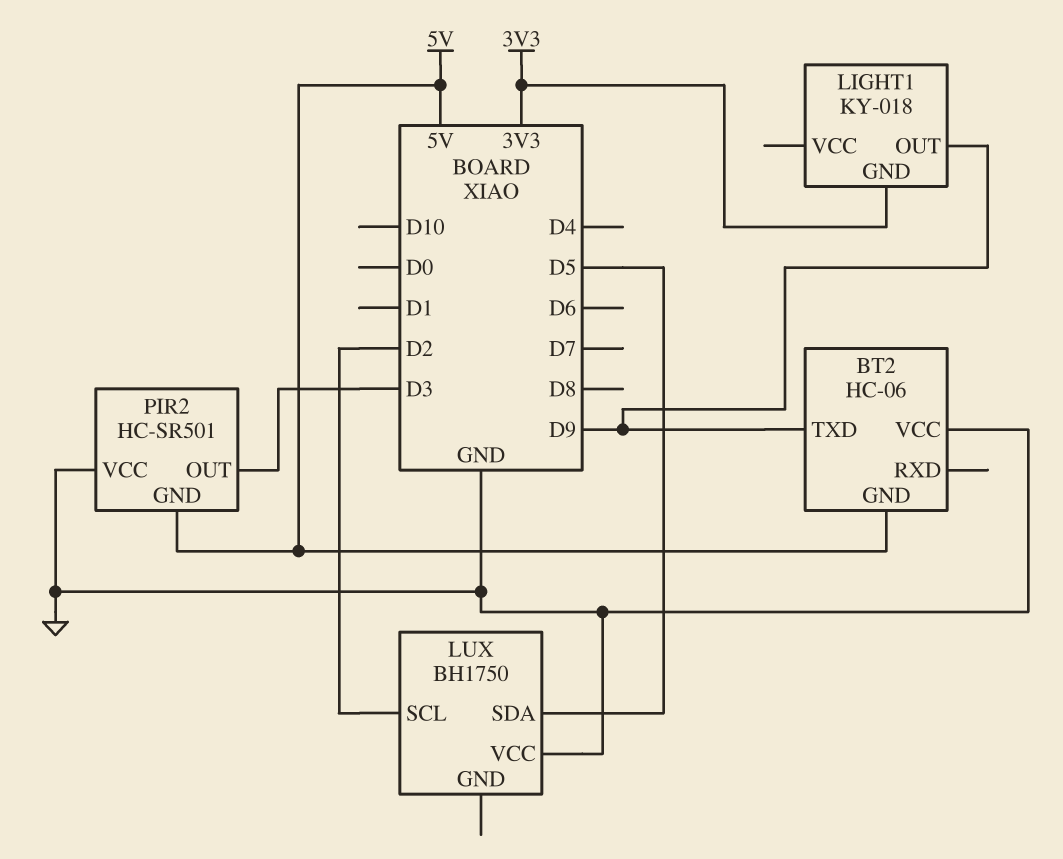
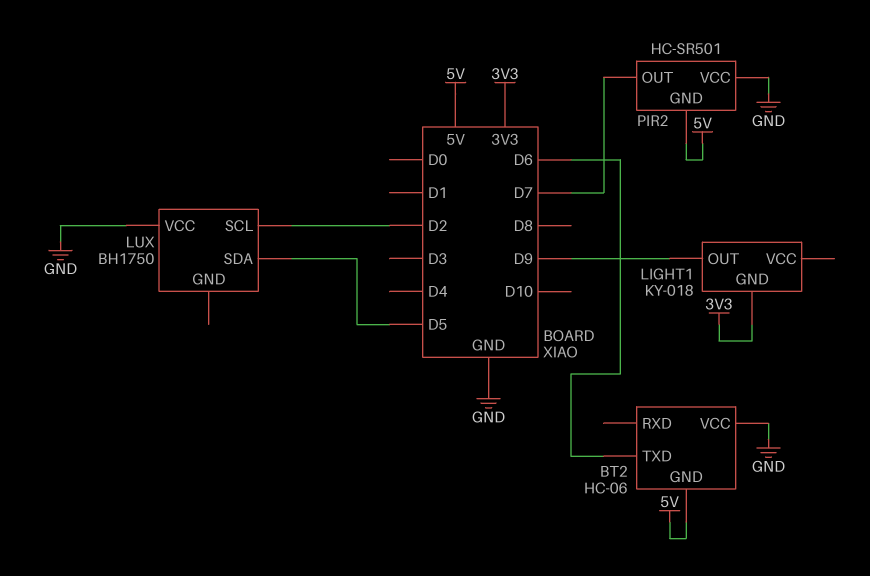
BT2 pin TXD: D9 -> D6
PIR2 pin OUT: D3 -> D7

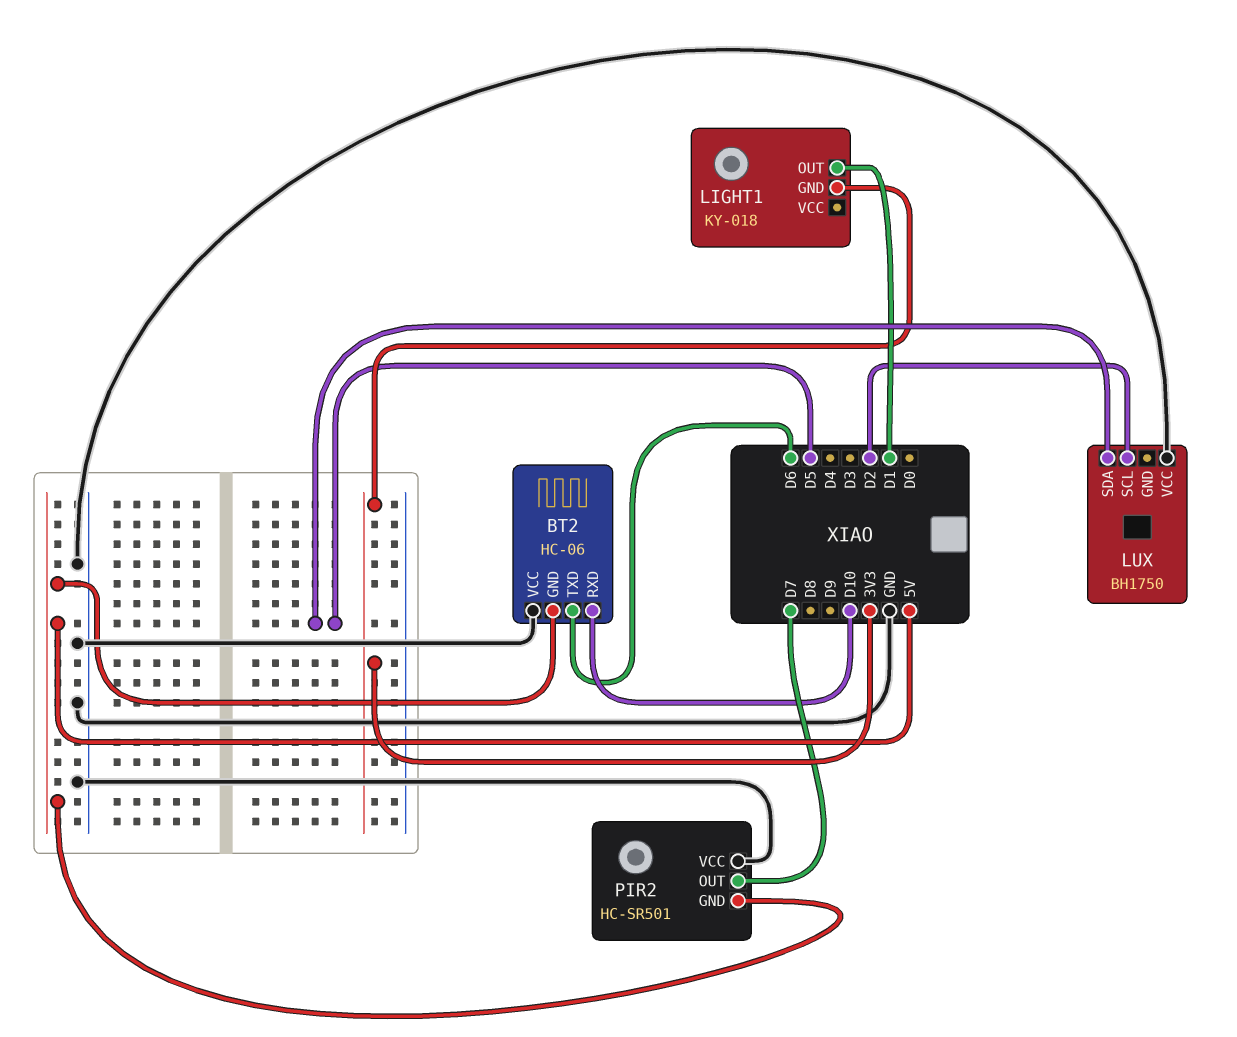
BT2 pin RXD: none -> D10
LIGHT1 pin OUT: D9 -> D1

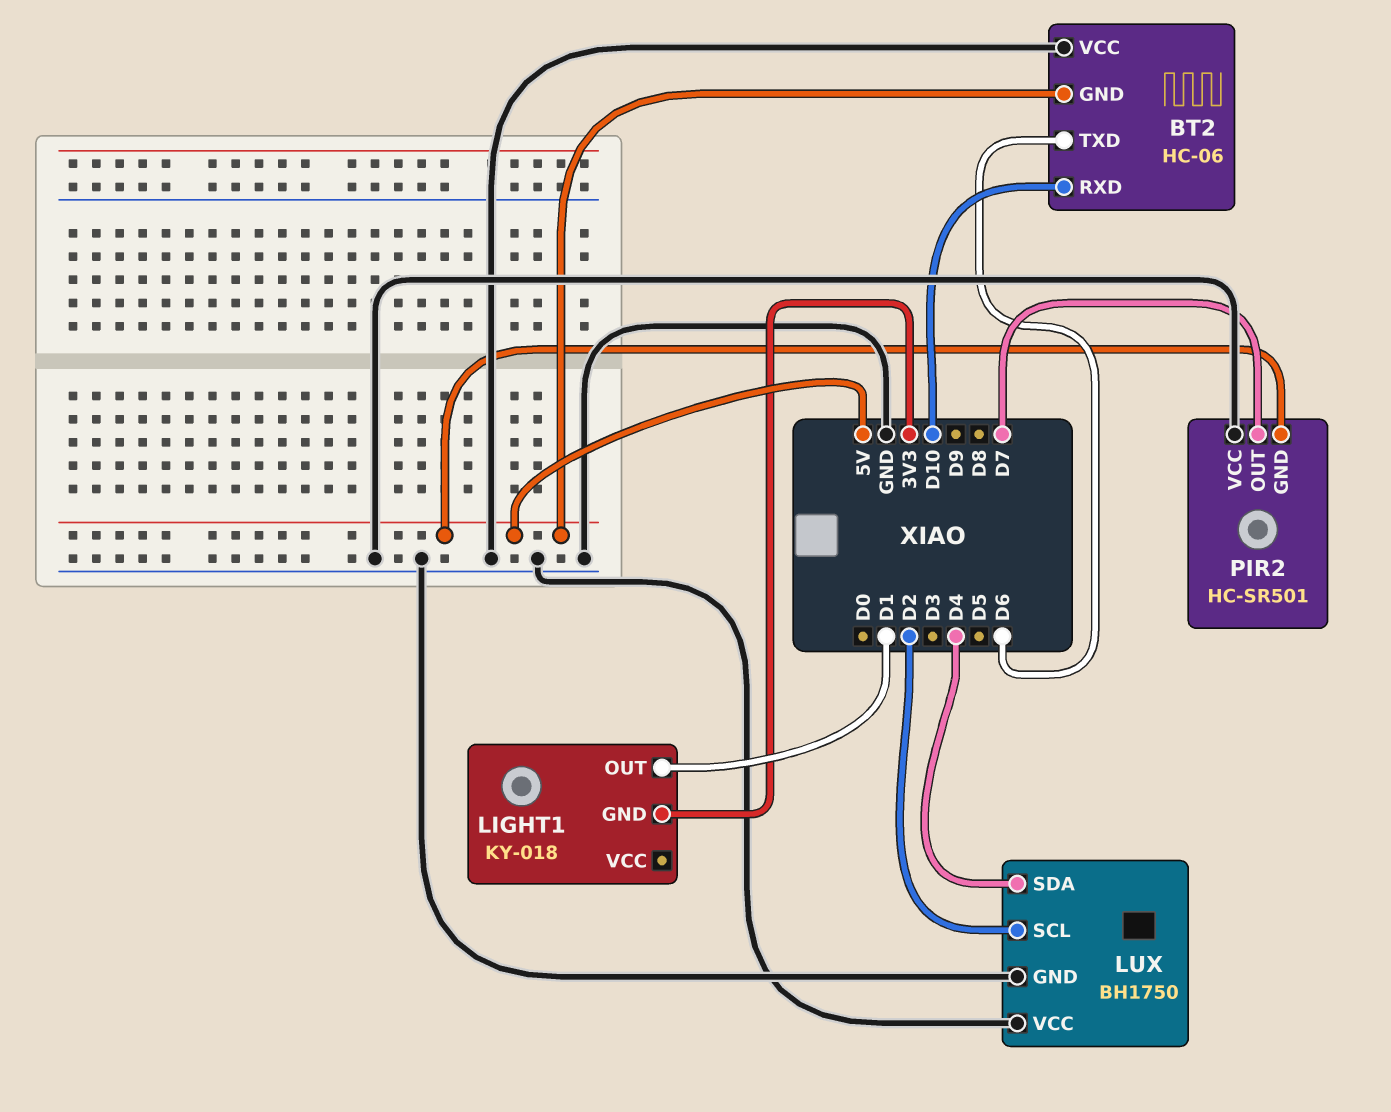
LUX pin GND: none -> GND
LUX pin SDA: D5 -> D4

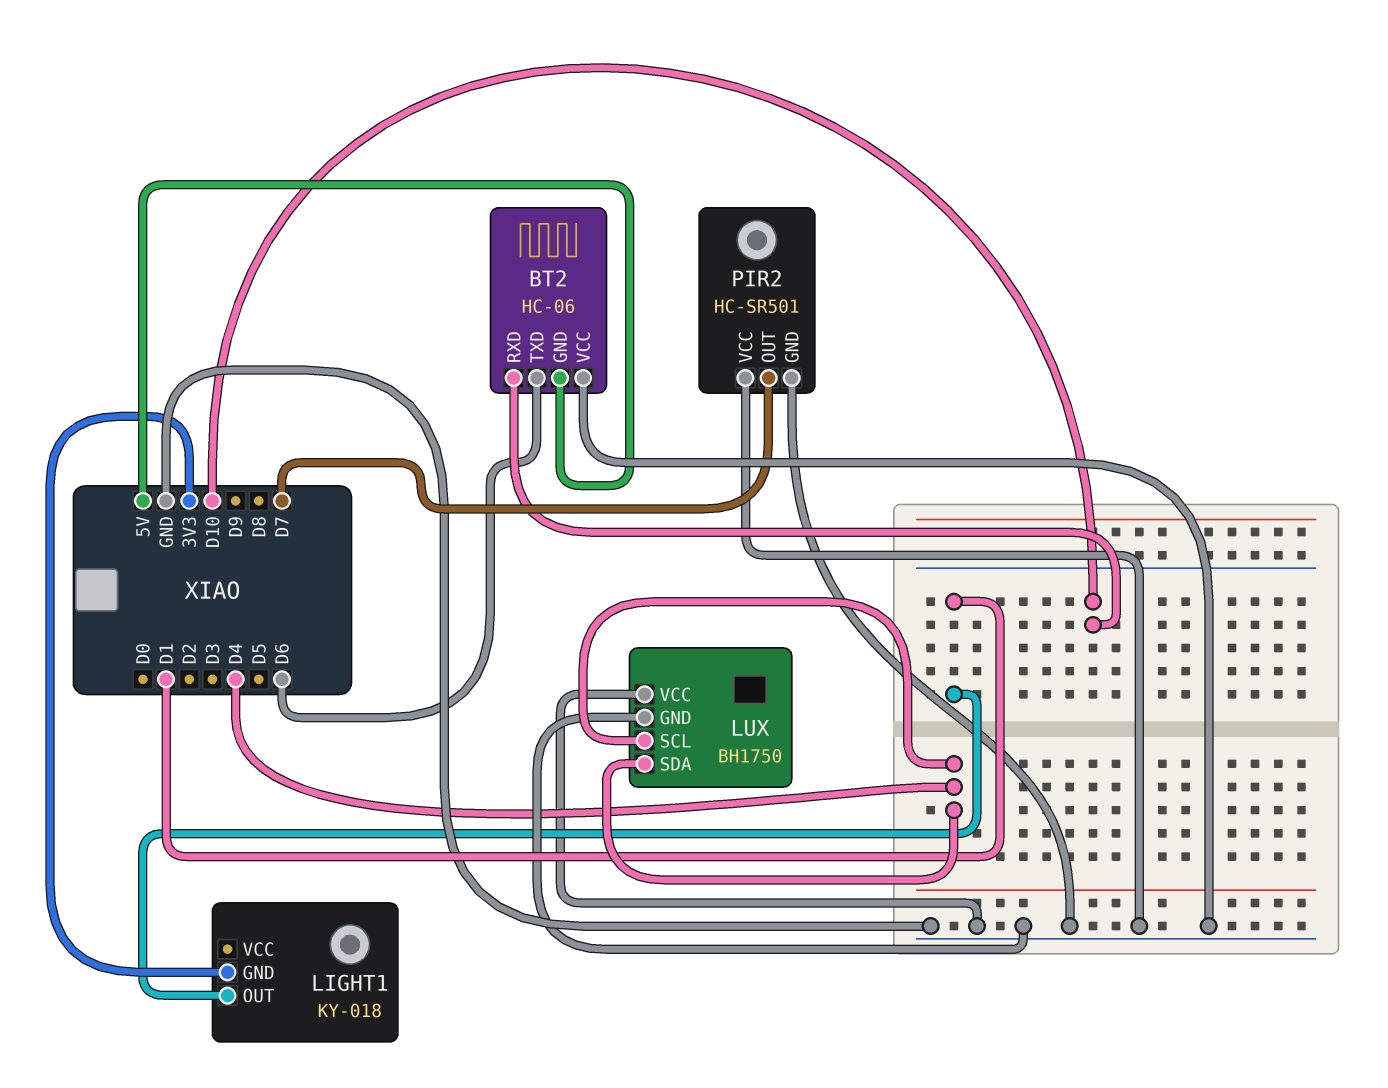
LUX pin SCL: D2 -> D4
PIR2 pin GND: 5V -> GND

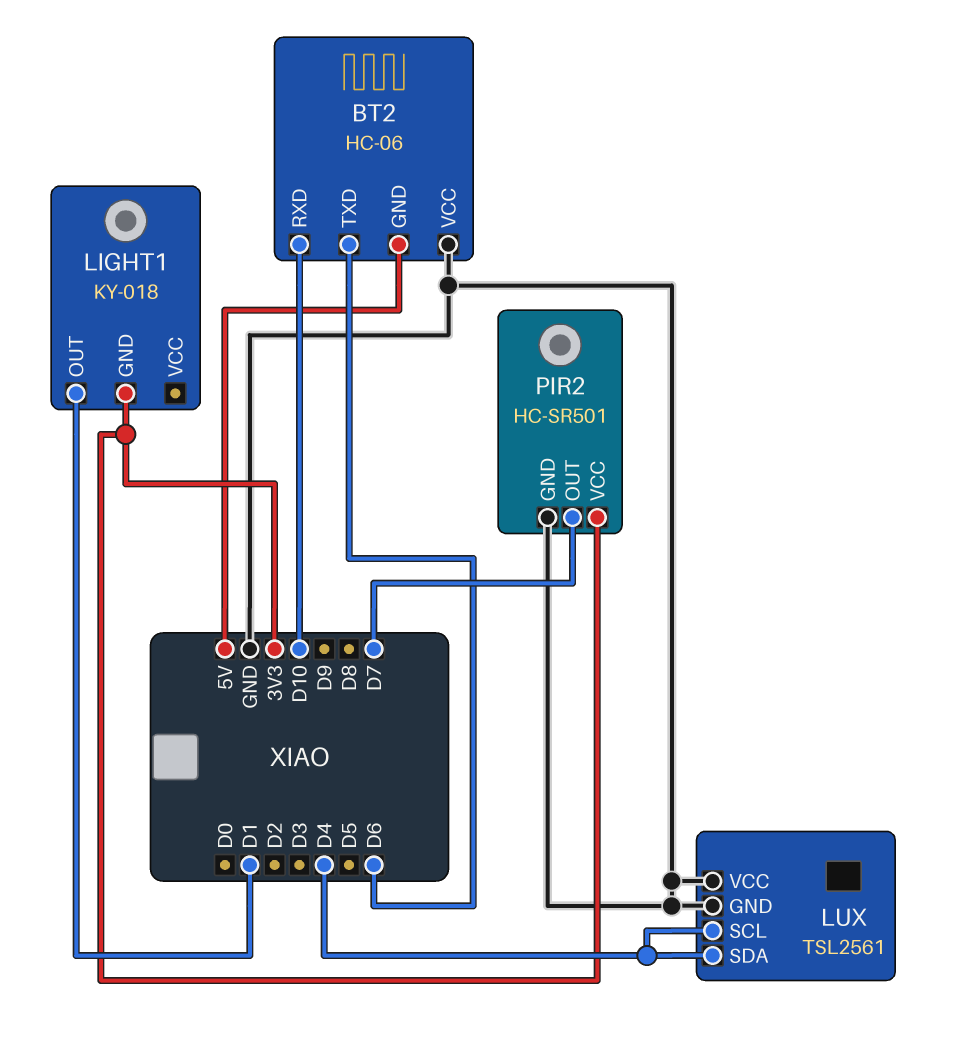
LUX: BH1750 -> TSL2561
PIR2 pin VCC: GND -> 3V3

